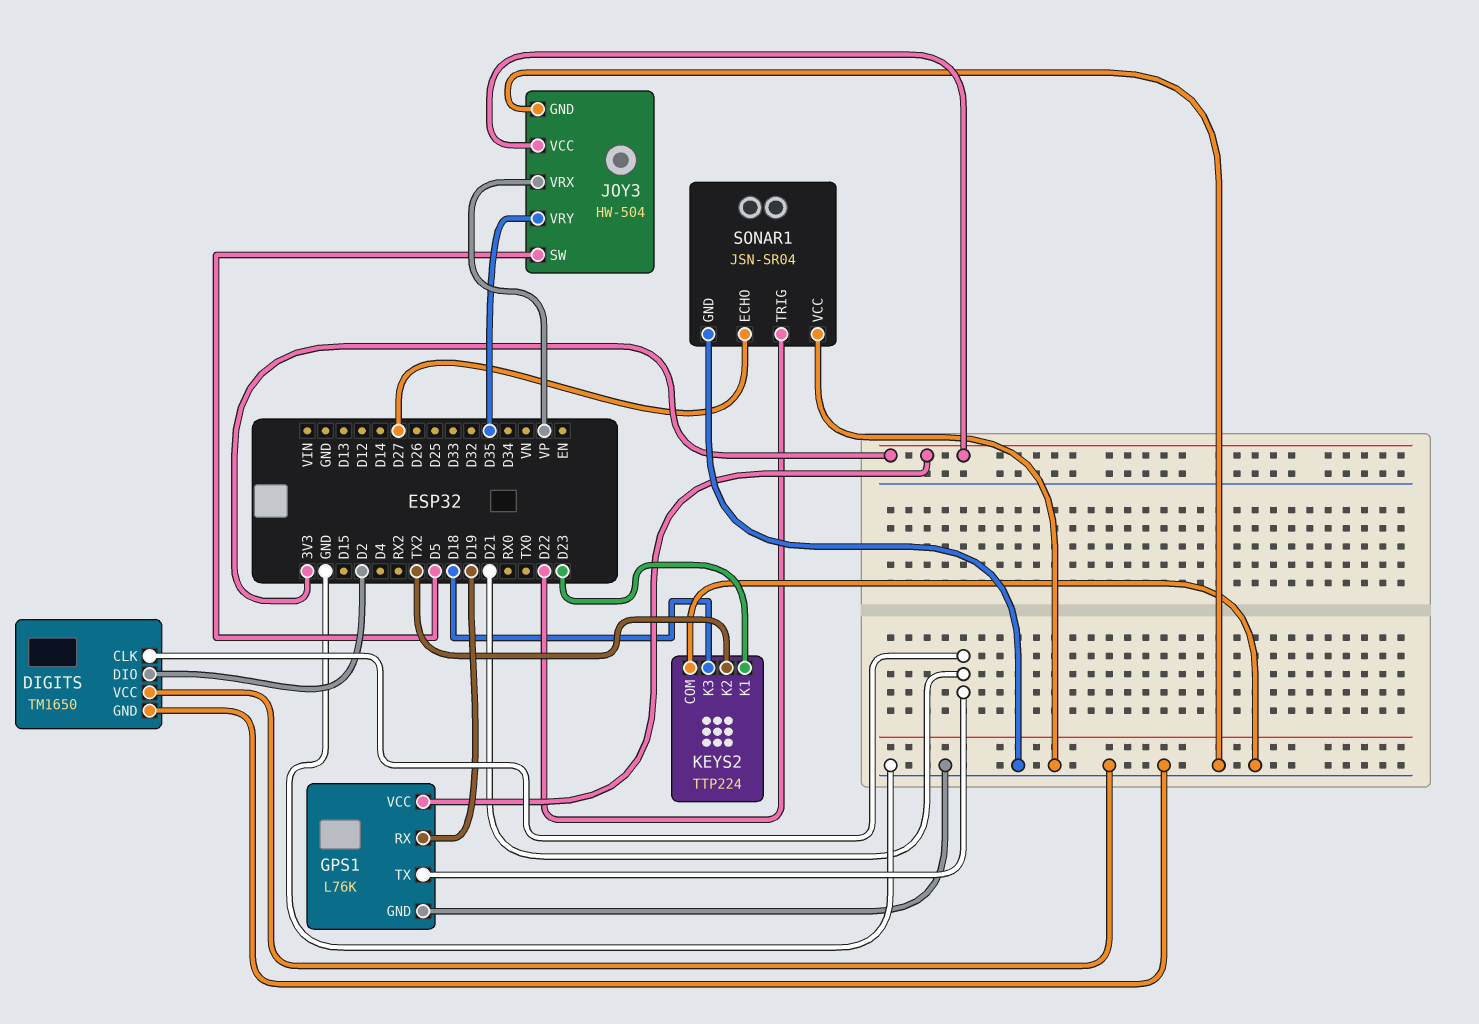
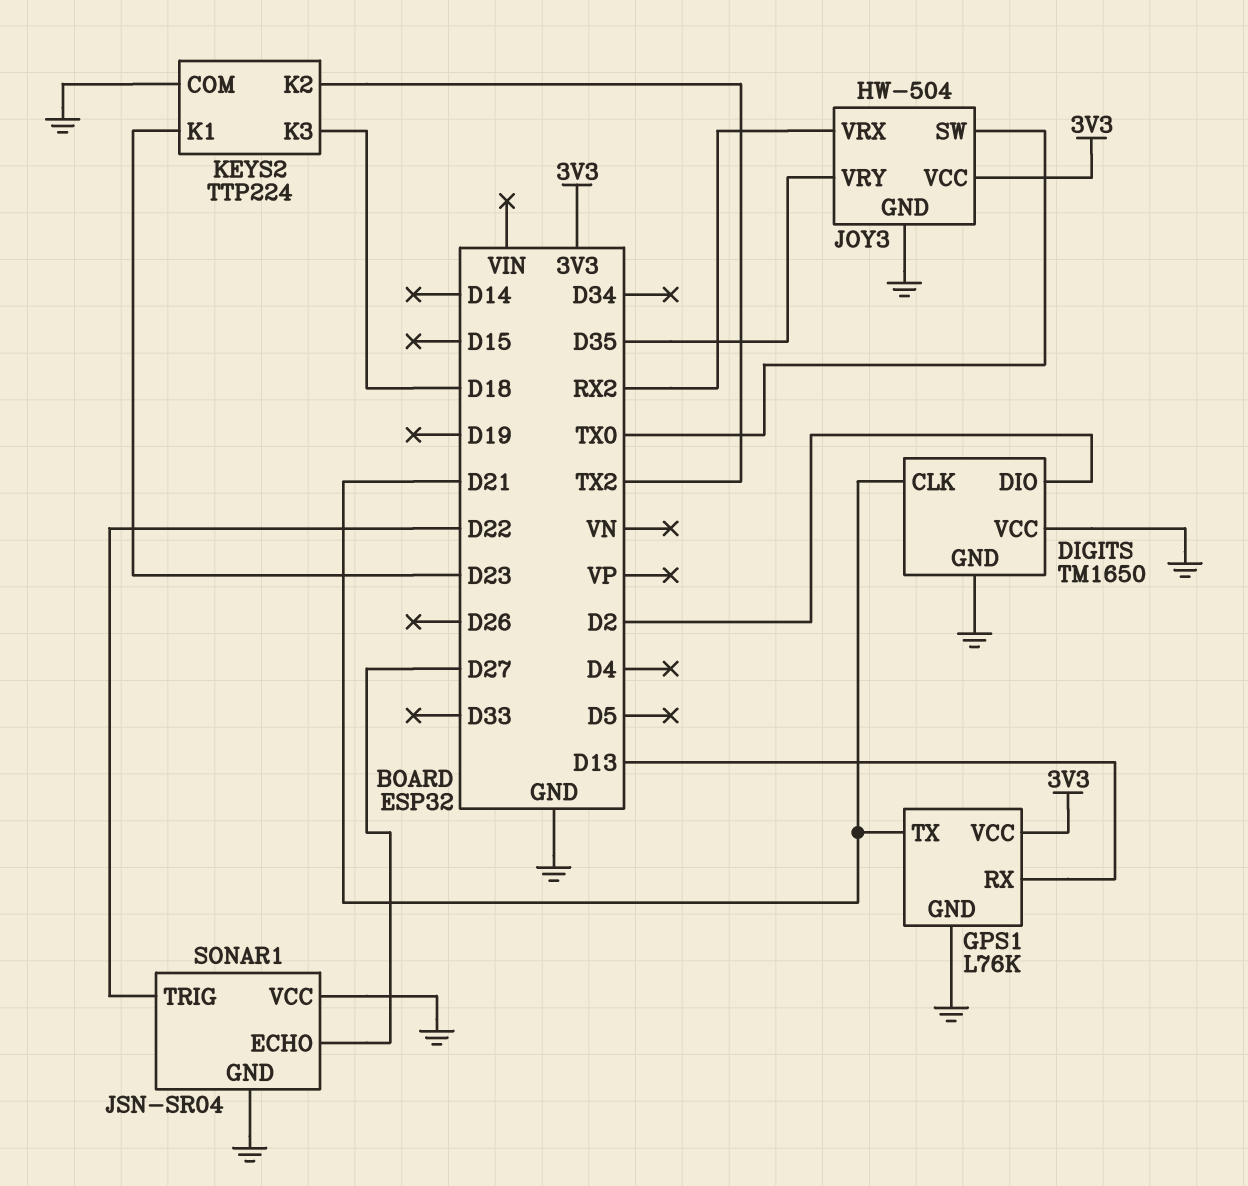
GPS1 pin RX: D19 -> D13
JOY3 pin SW: D5 -> TX0
JOY3 pin VRX: VP -> RX2

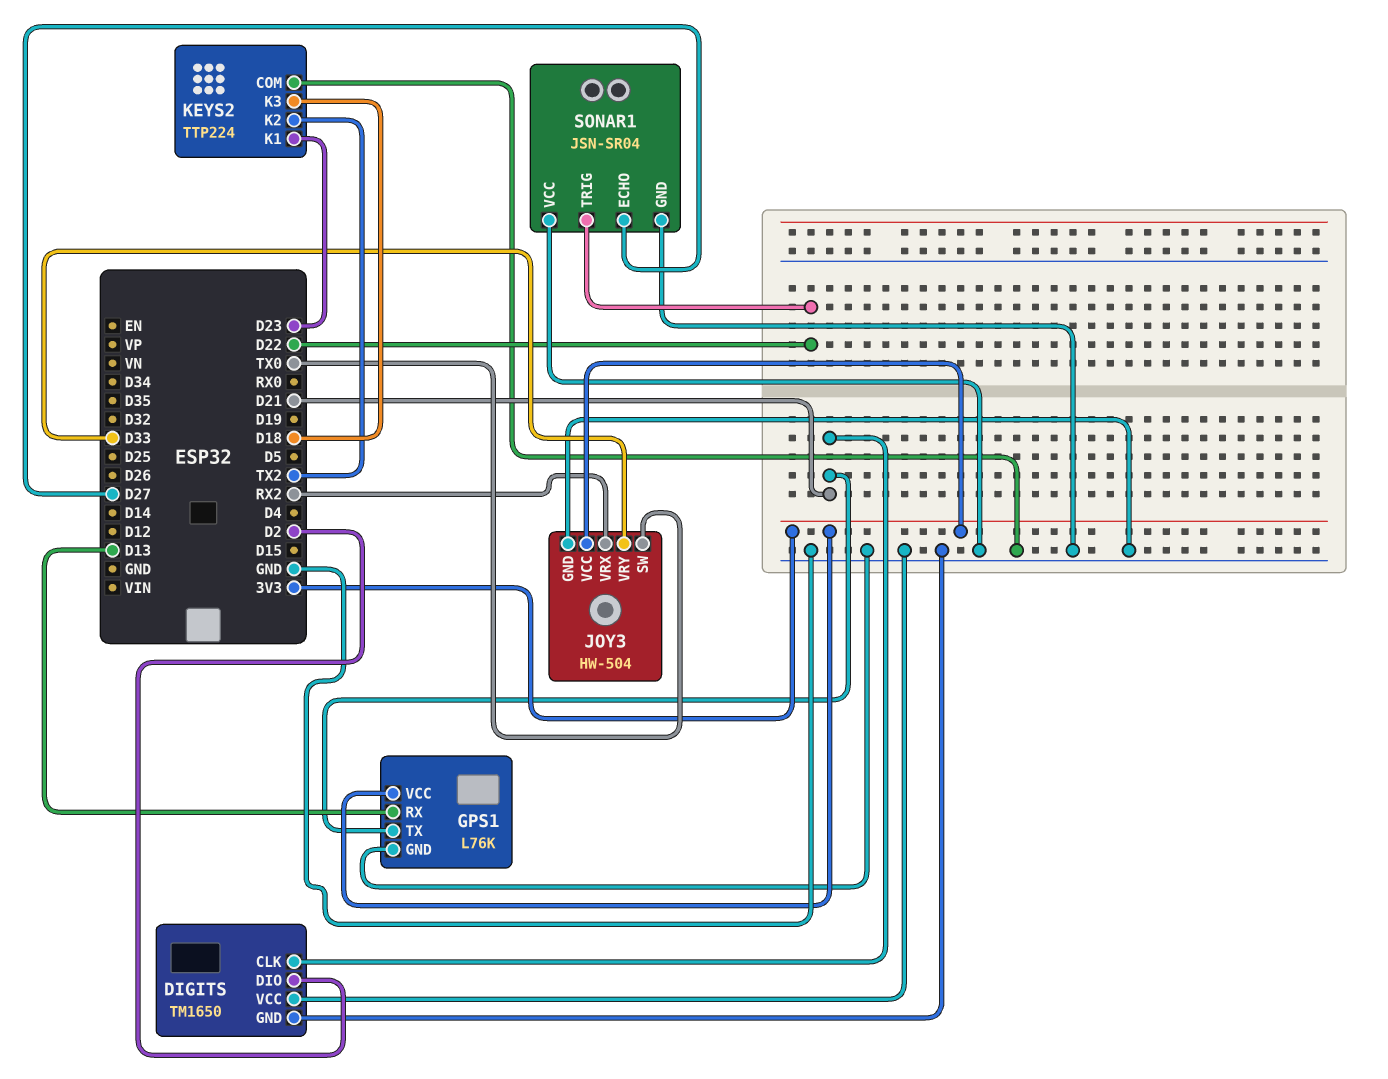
JOY3 pin VRY: D35 -> D33

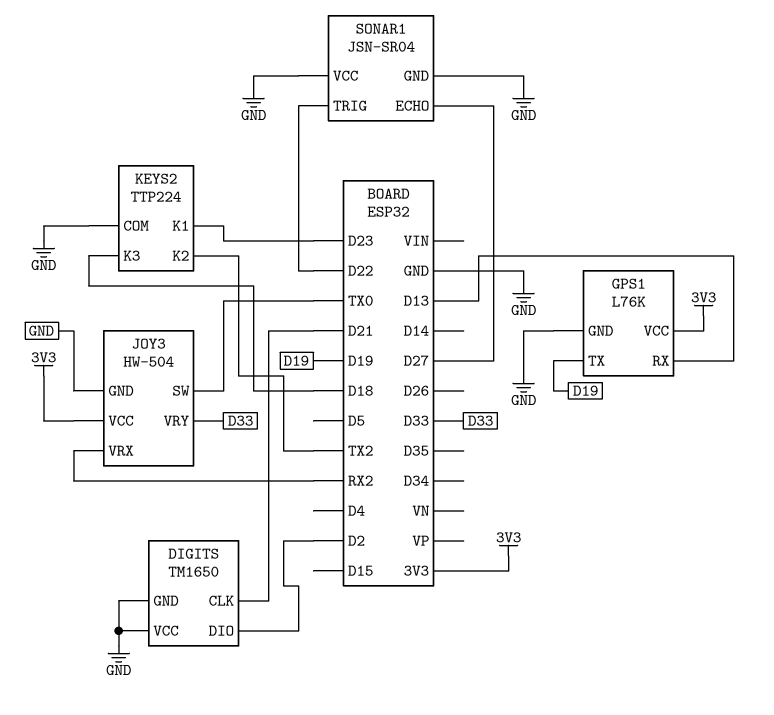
GPS1 pin TX: D21 -> D19

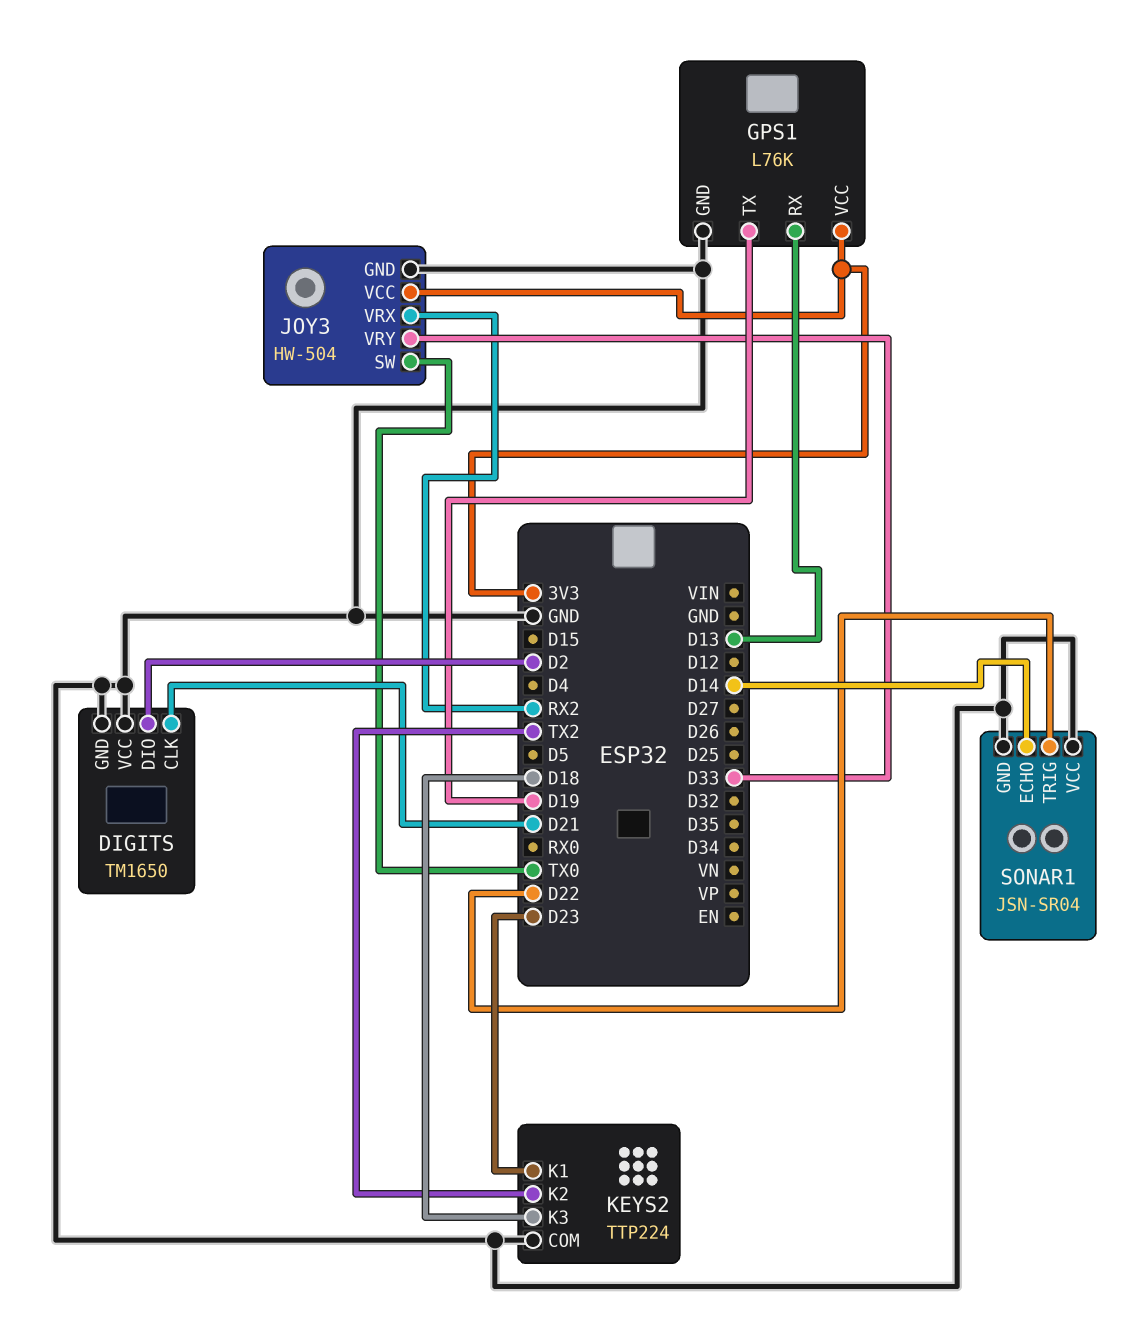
SONAR1 pin ECHO: D27 -> D14

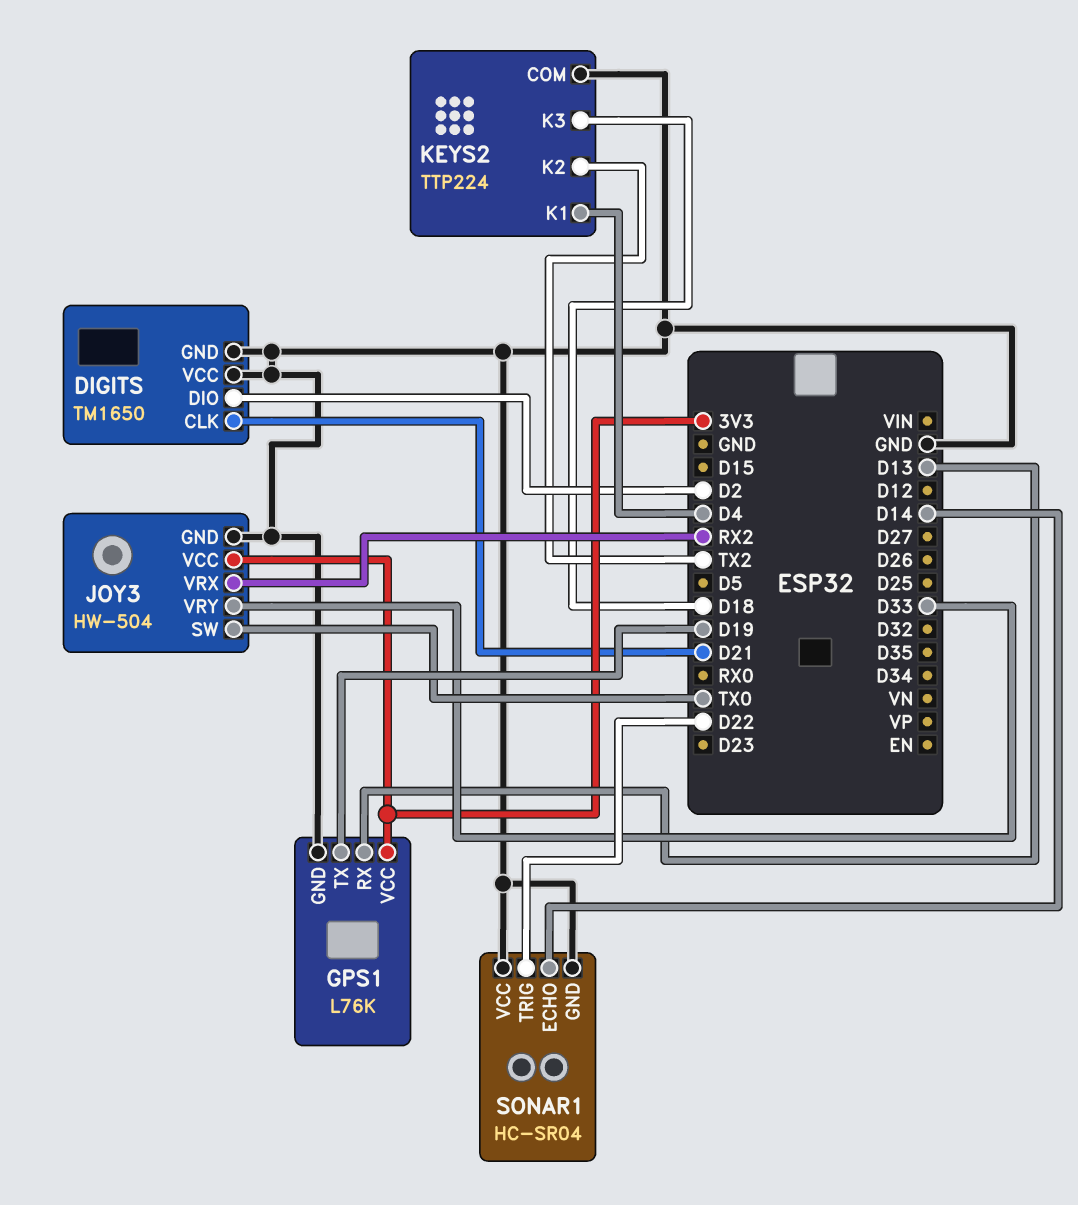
KEYS2 pin K1: D23 -> D4
SONAR1: JSN-SR04 -> HC-SR04

